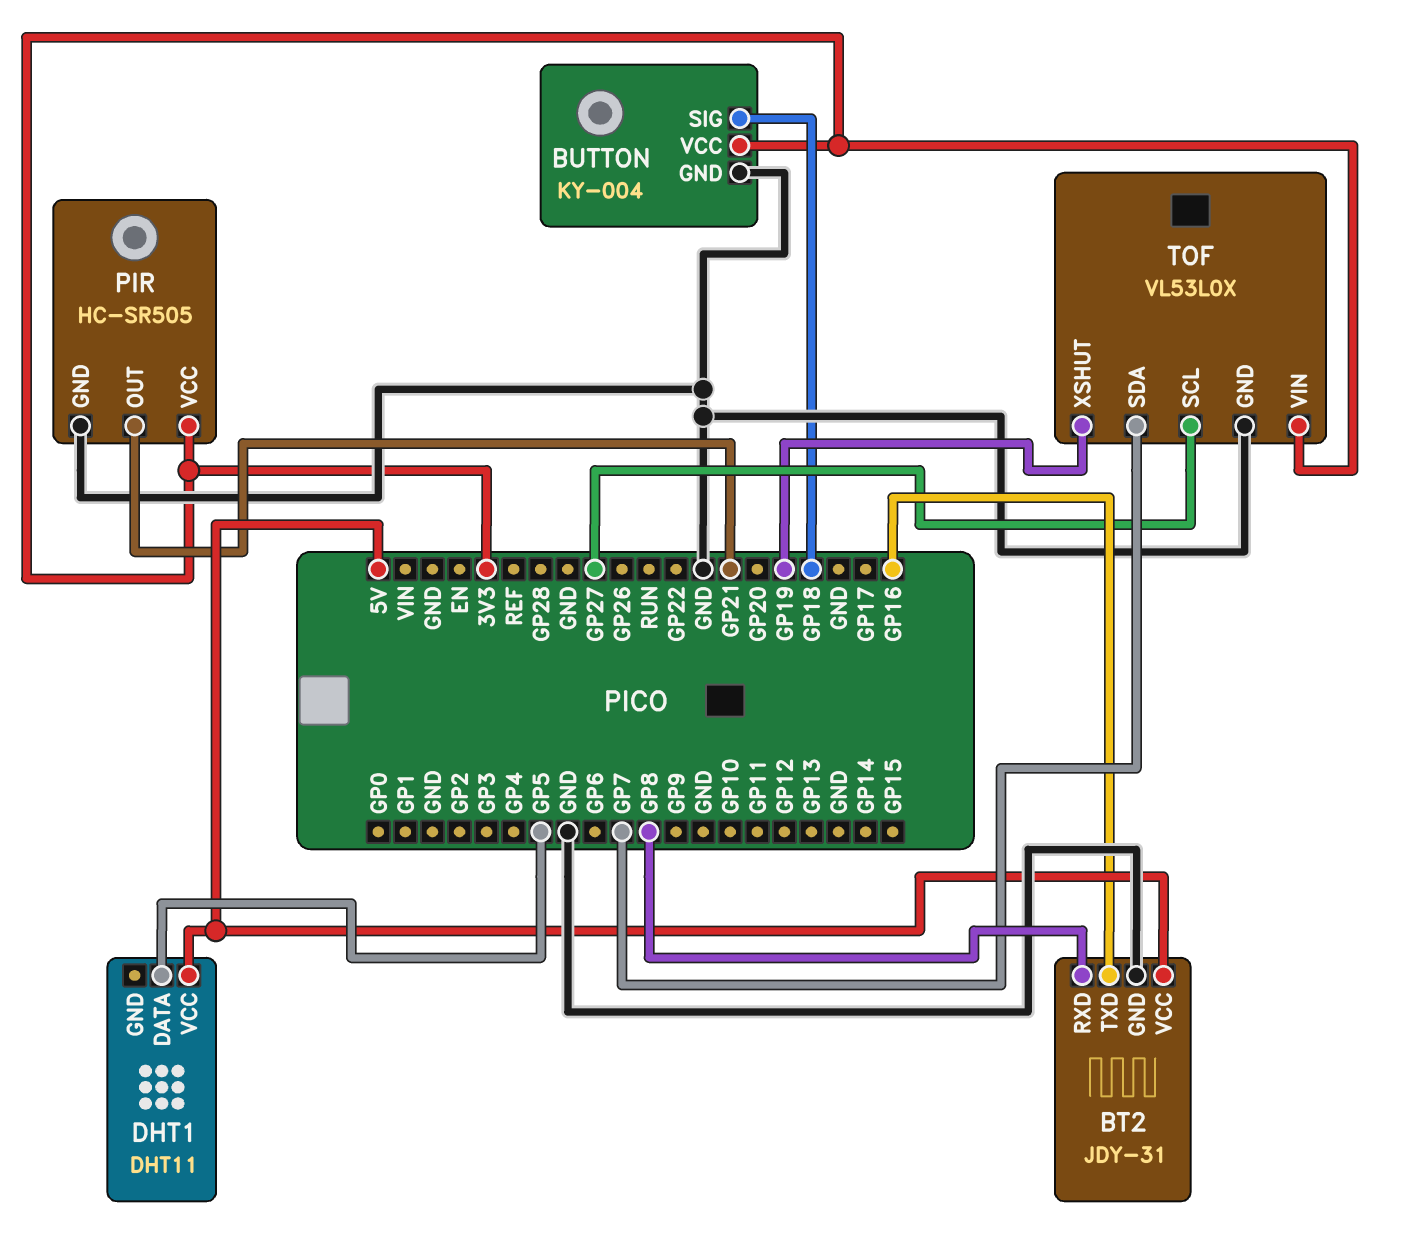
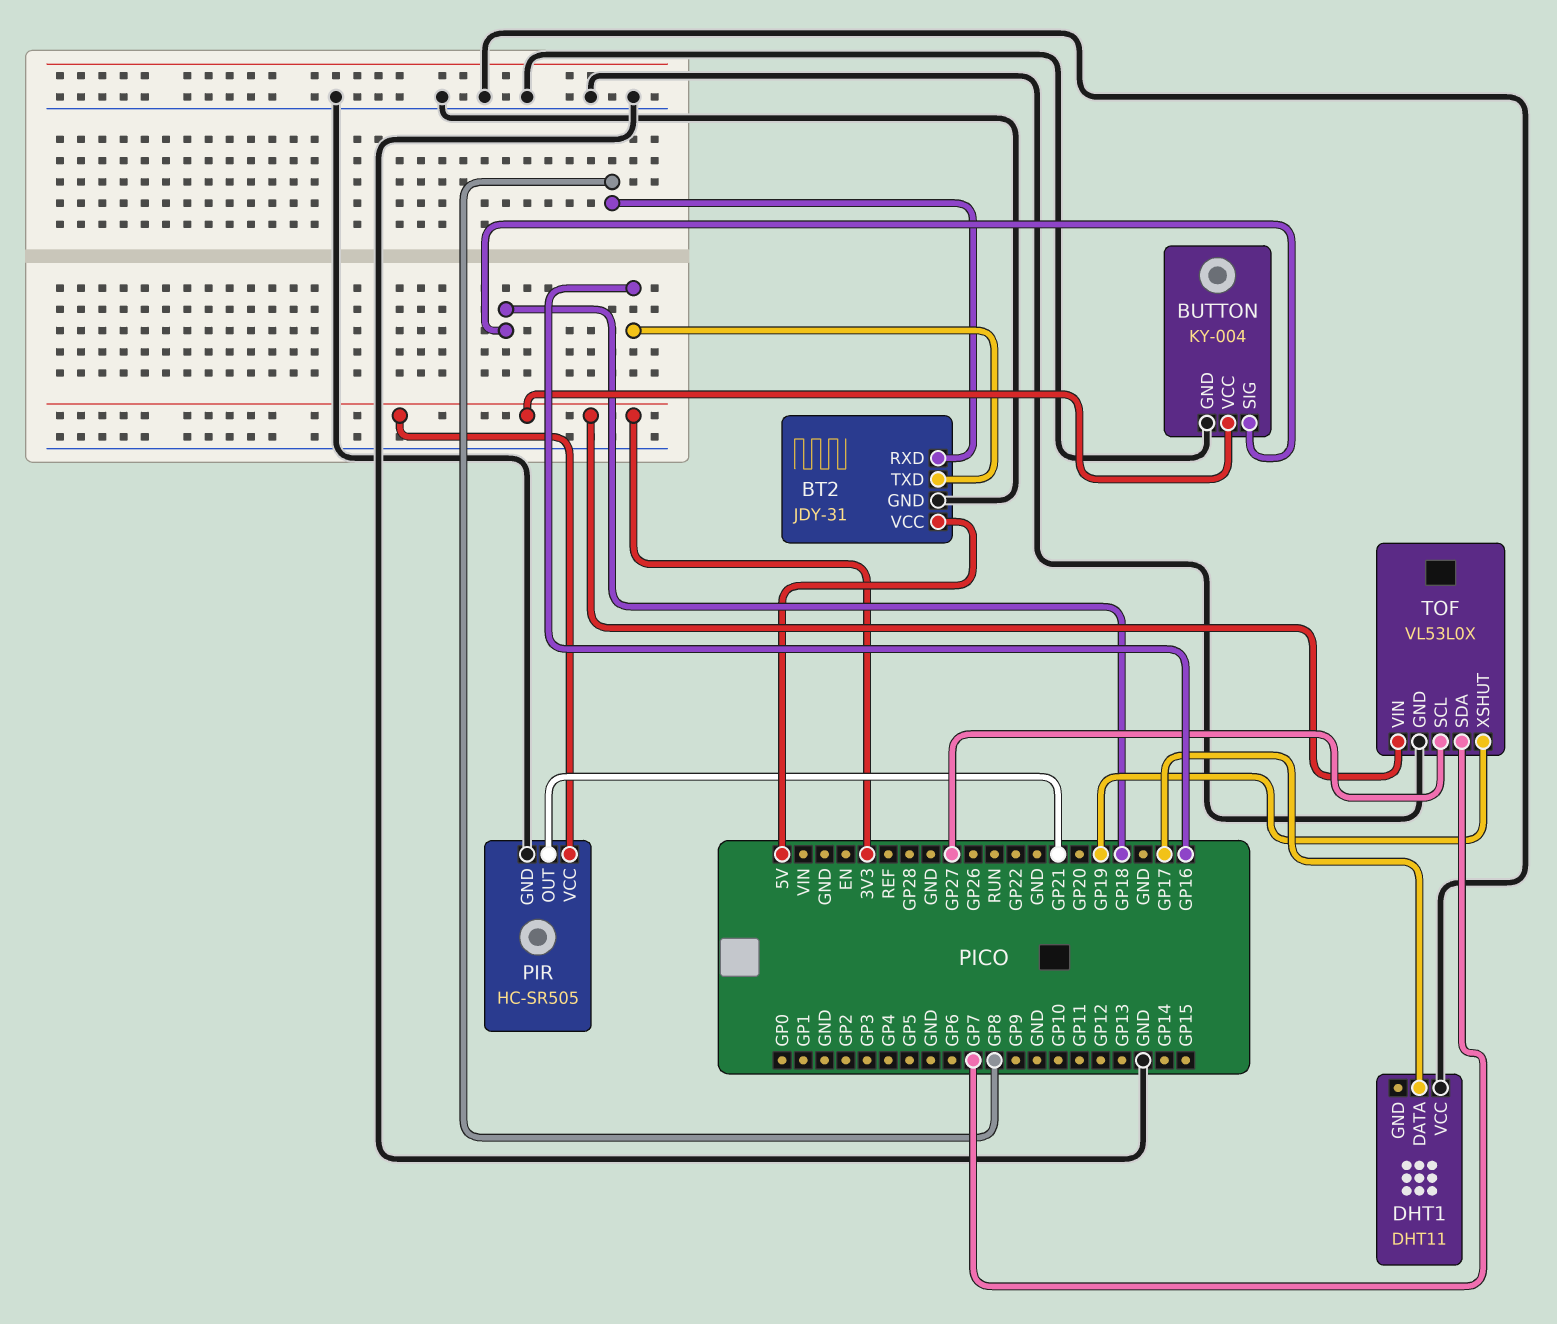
DHT1 pin DATA: GP5 -> GP17
DHT1 pin VCC: 5V -> GND

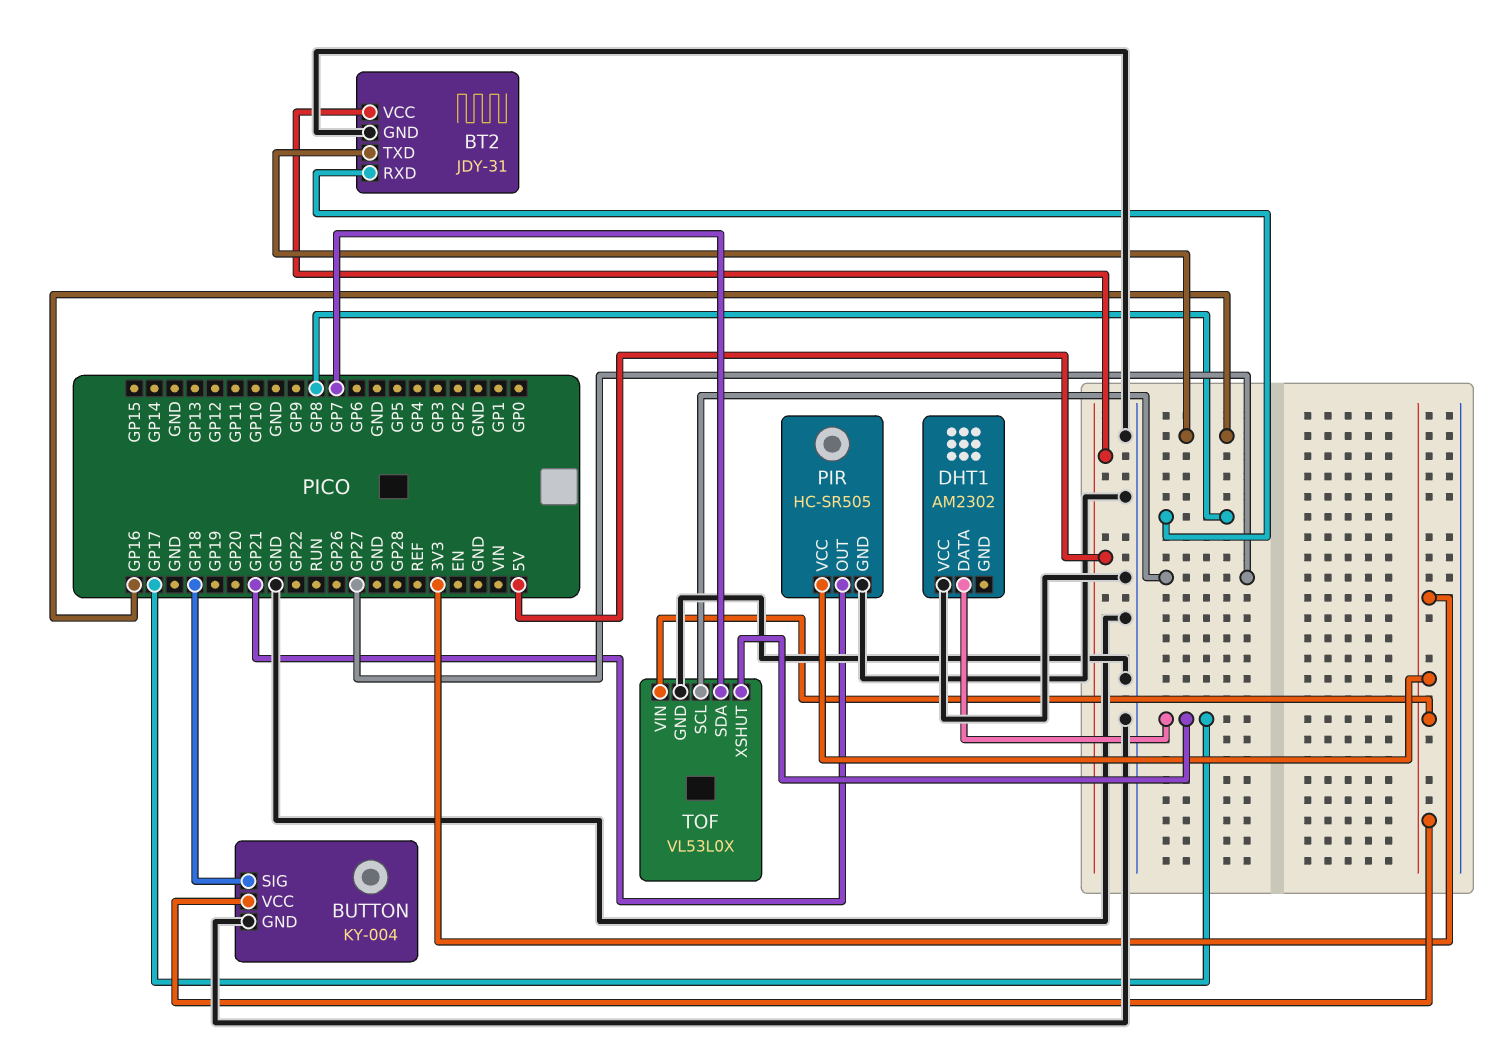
DHT1: DHT11 -> AM2302
TOF pin XSHUT: GP19 -> GP17

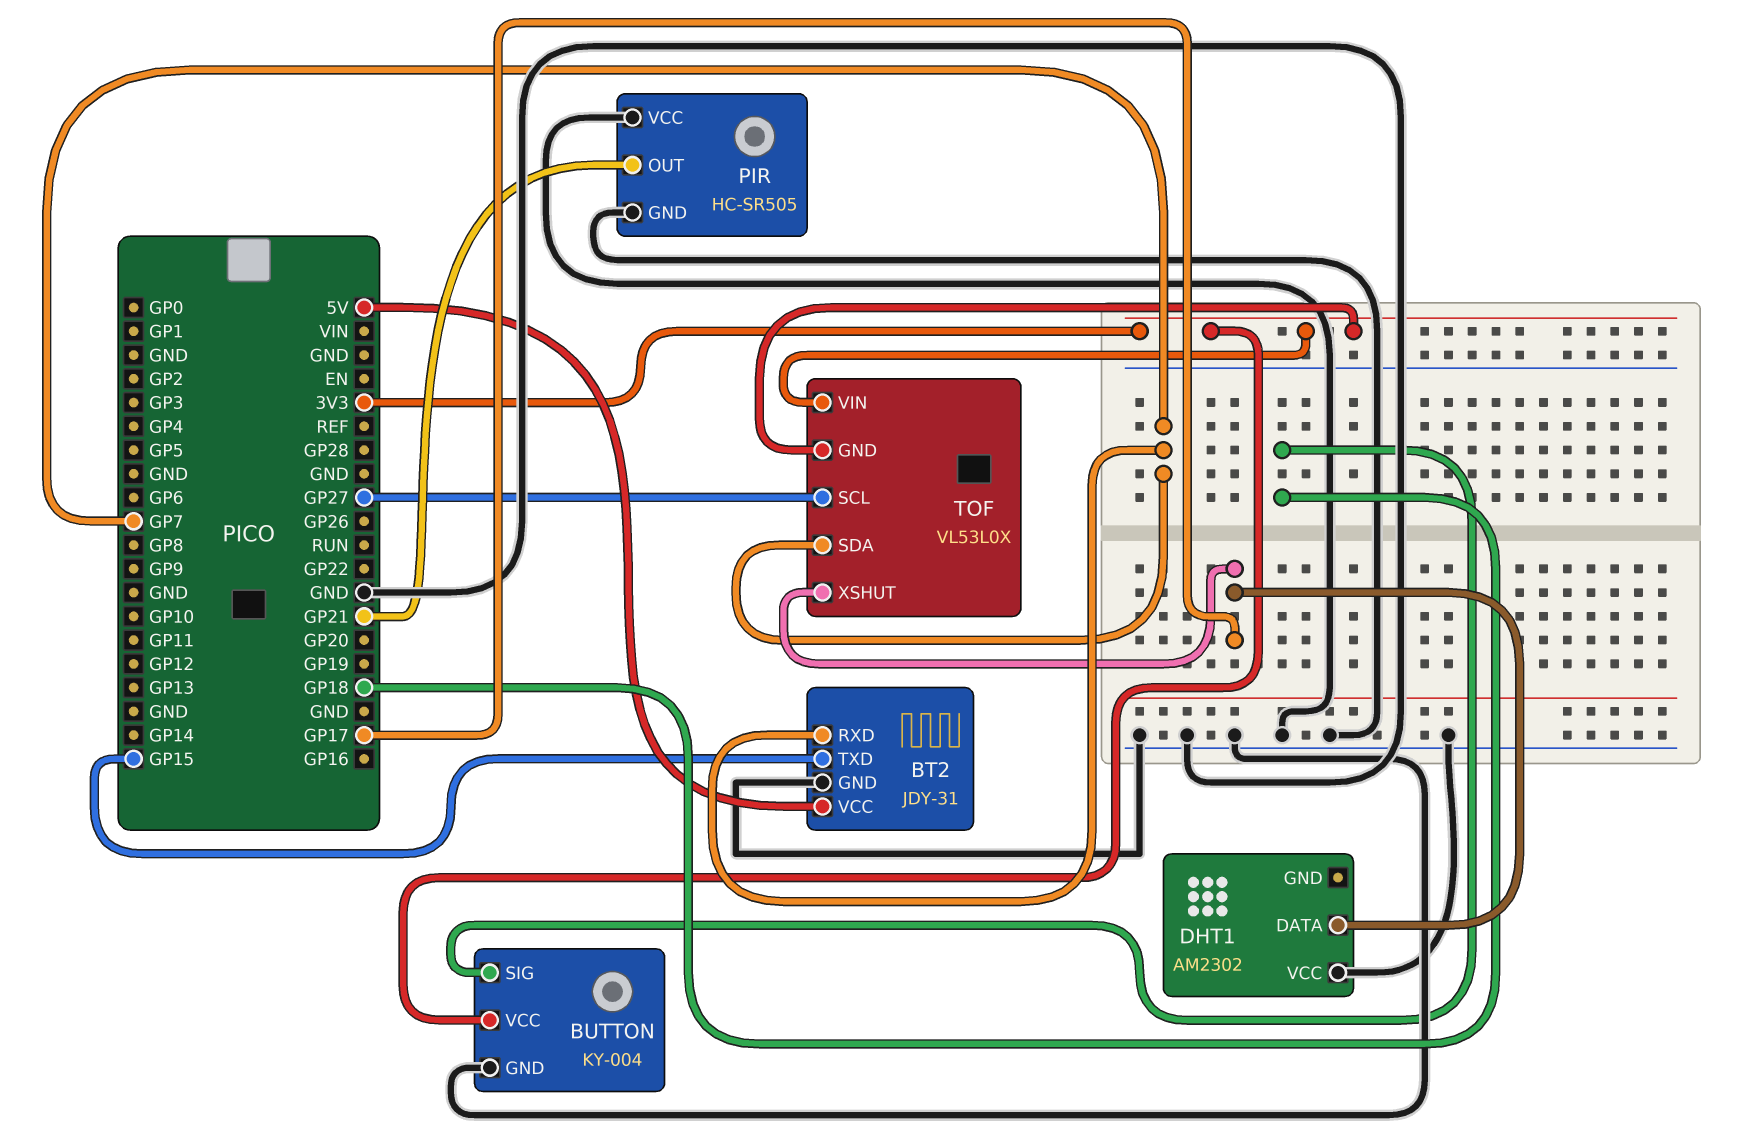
BT2 pin RXD: GP8 -> GP7
BT2 pin TXD: GP16 -> GP15
PIR pin VCC: 3V3 -> GND
TOF pin GND: GND -> 3V3

